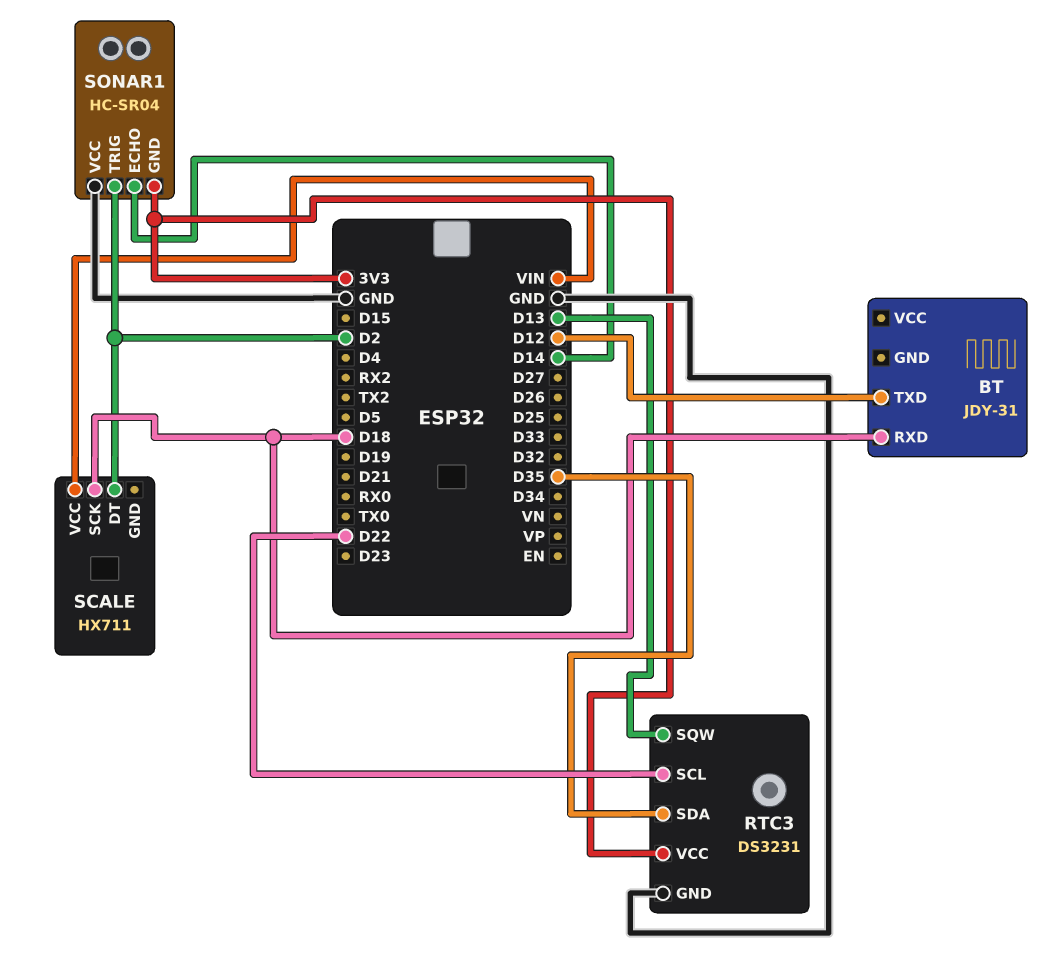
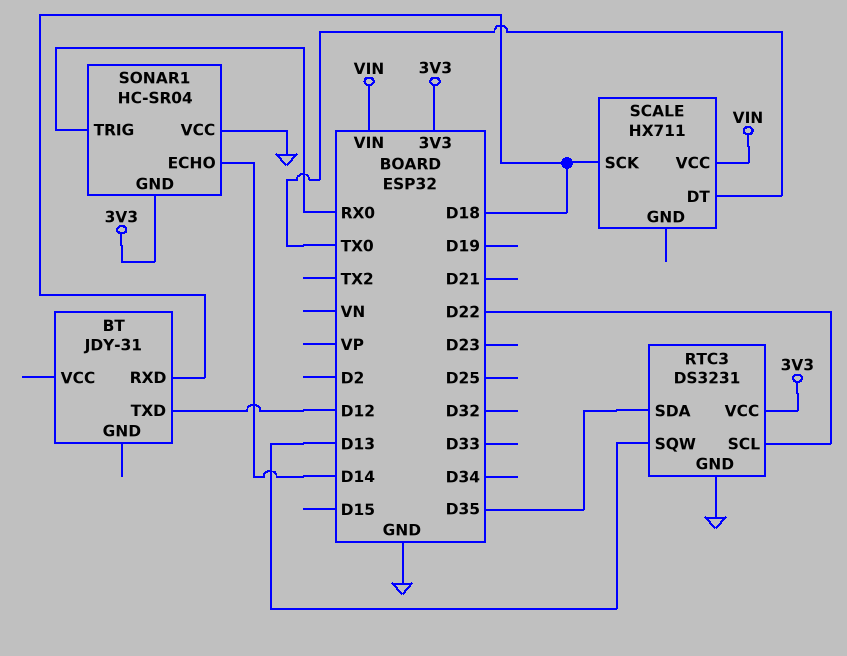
SCALE pin DT: D2 -> TX0
SONAR1 pin TRIG: D2 -> RX0

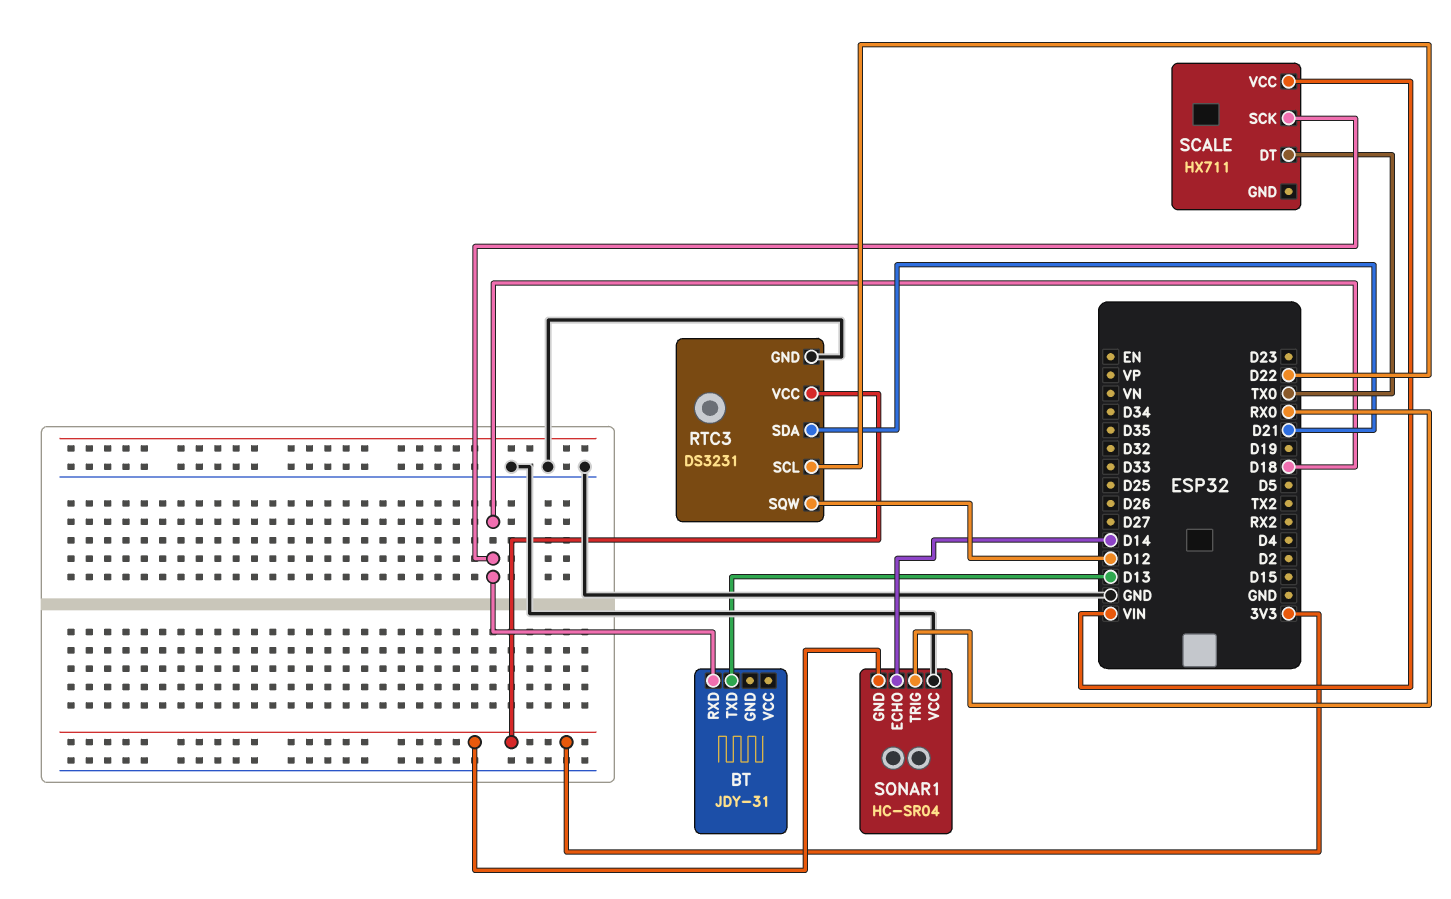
BT pin TXD: D12 -> D13
RTC3 pin SDA: D35 -> D21
RTC3 pin SQW: D13 -> D12

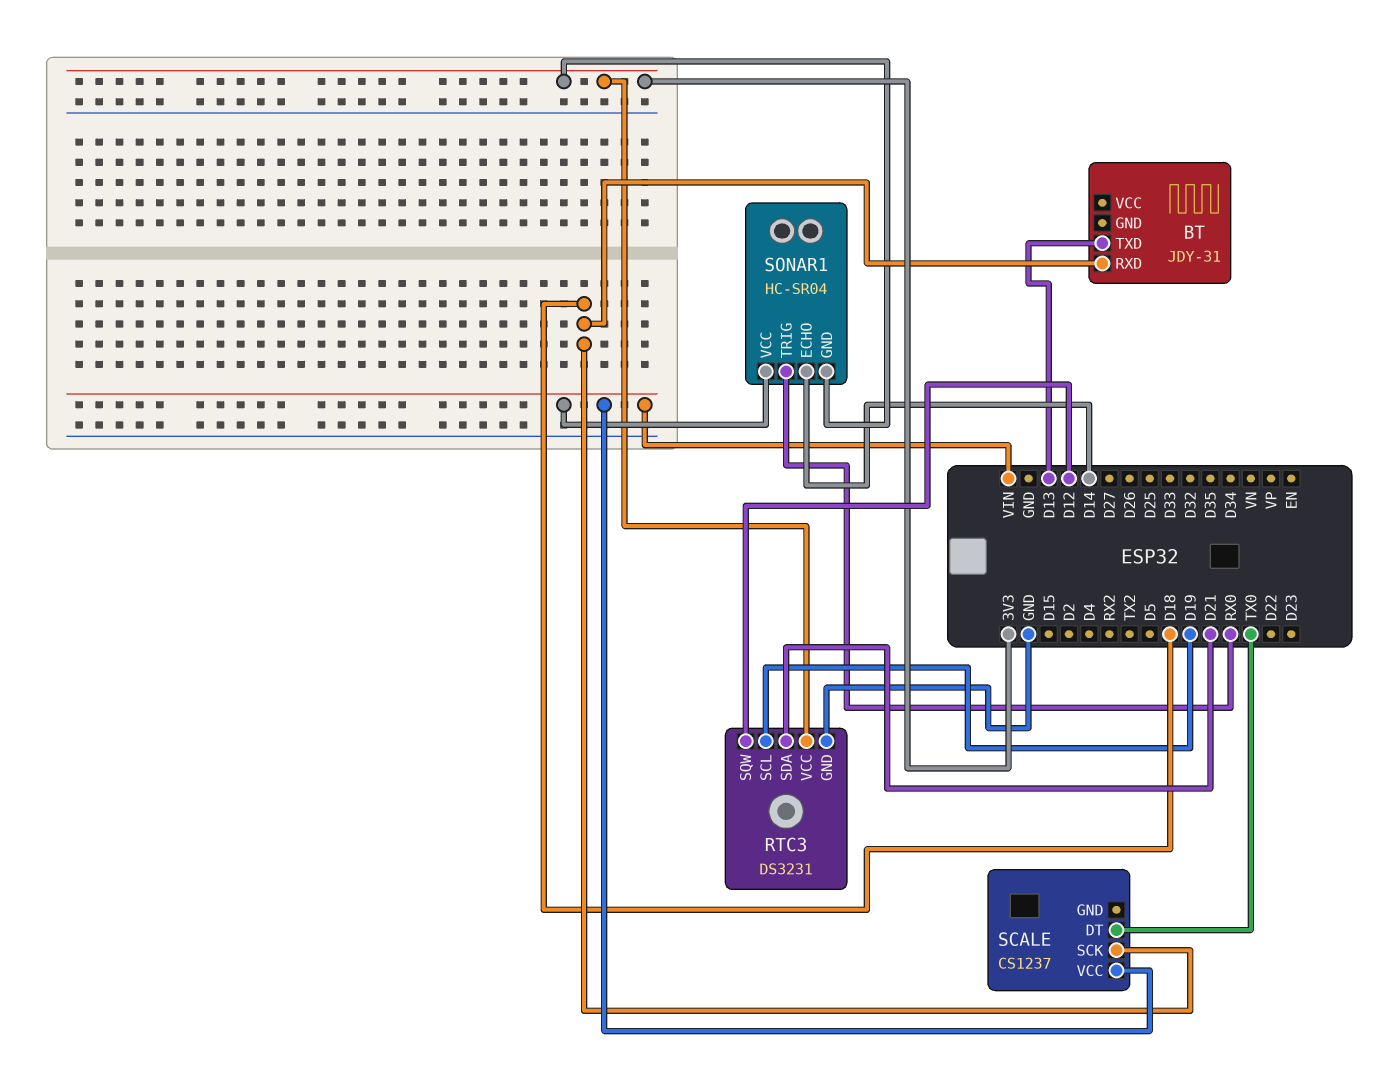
RTC3 pin SCL: D22 -> D19
SCALE: HX711 -> CS1237
SONAR1 pin VCC: GND -> VIN

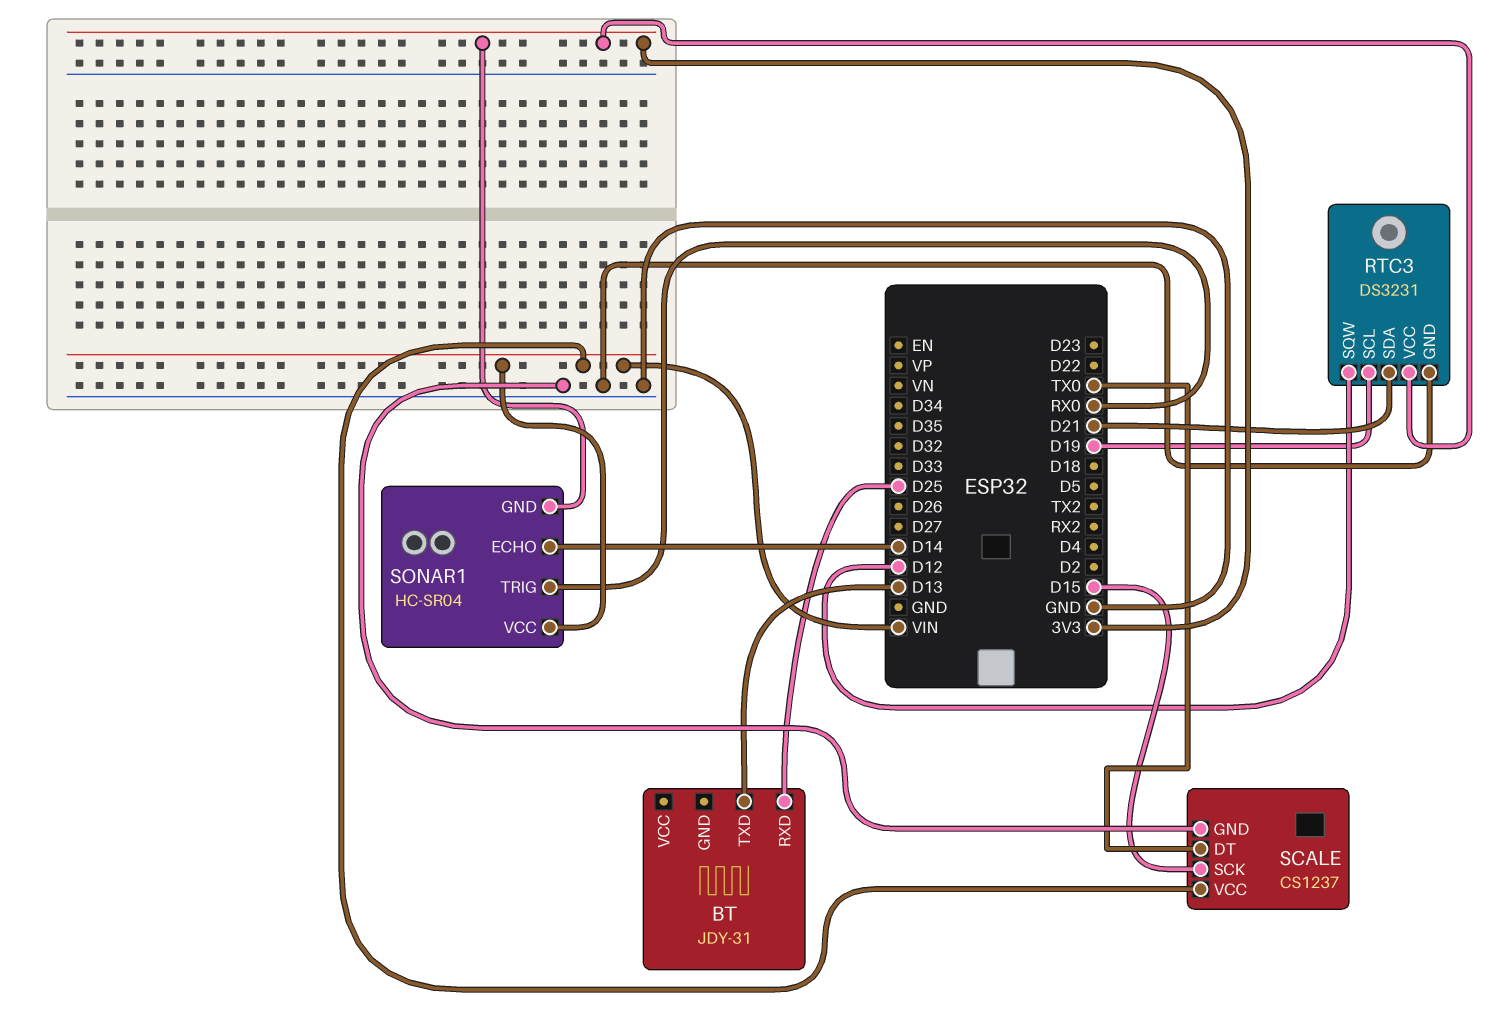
BT pin RXD: D18 -> D25
SCALE pin GND: none -> GND
SCALE pin SCK: D18 -> D15

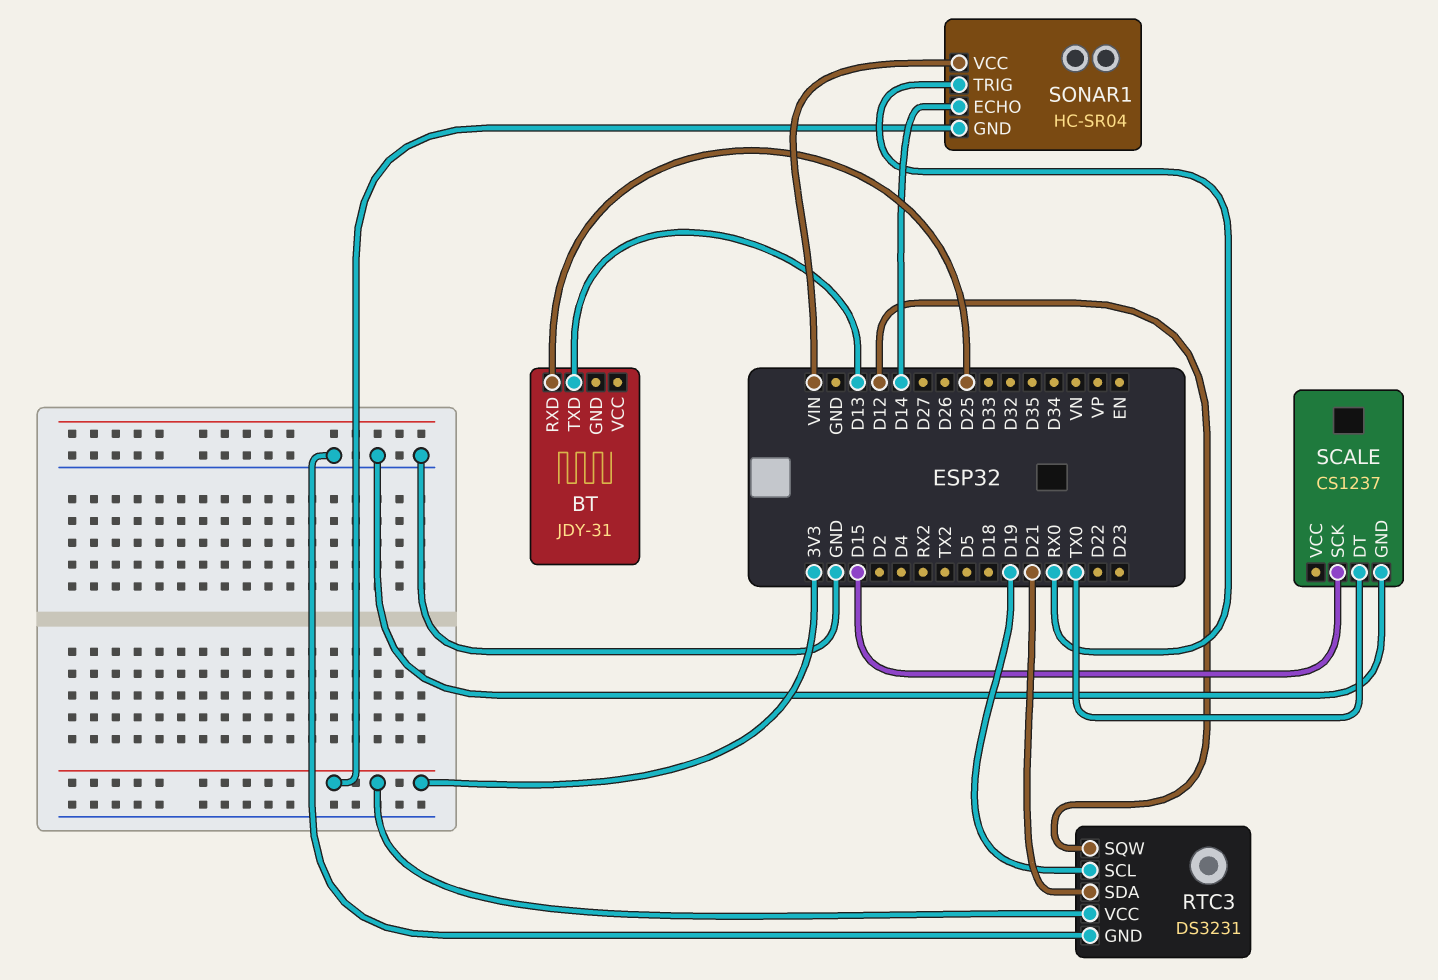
SCALE pin VCC: VIN -> none

